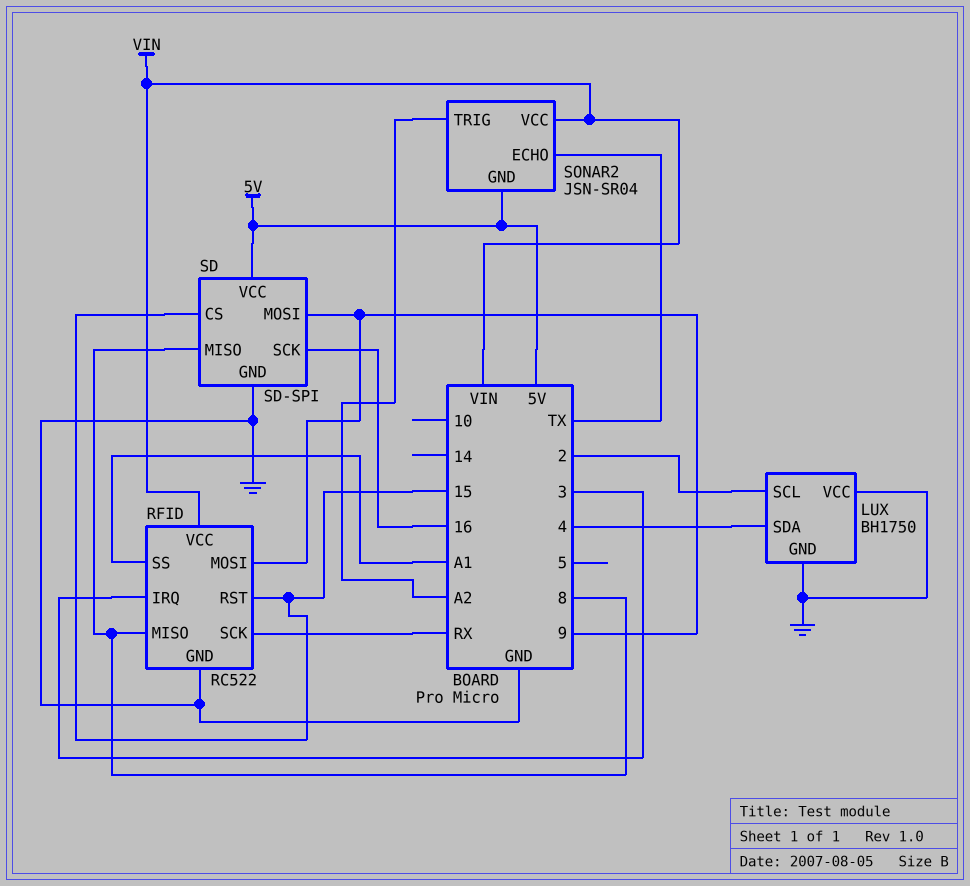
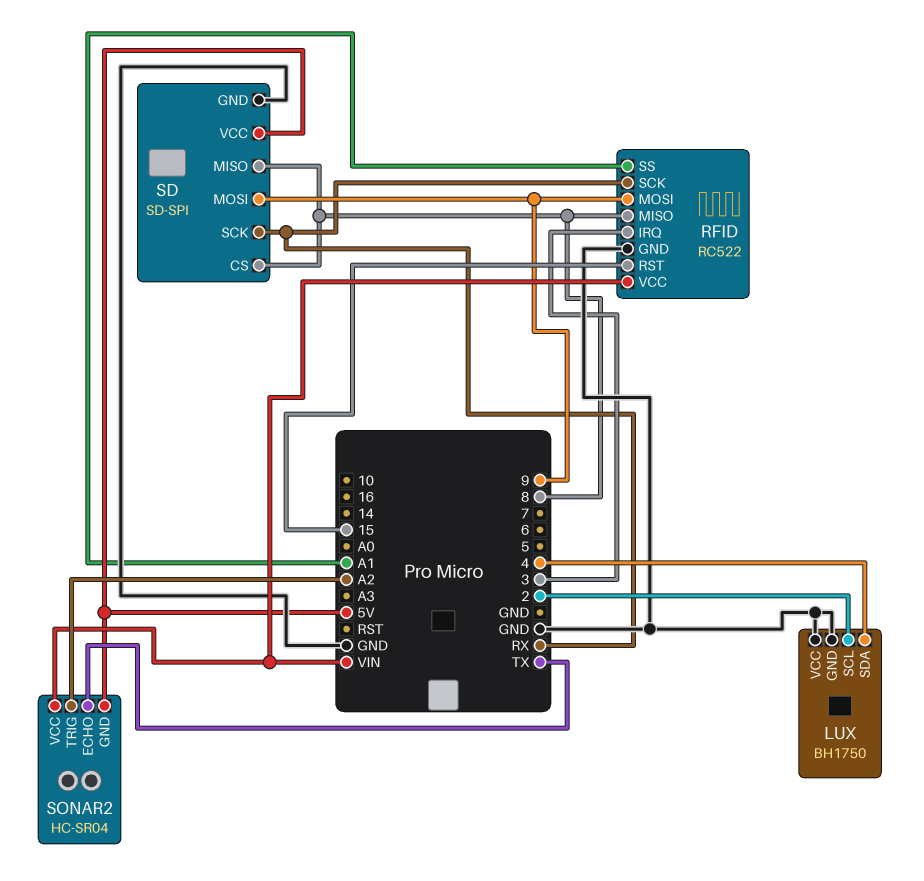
SD pin CS: 15 -> 8
SD pin SCK: 16 -> RX
SONAR2: JSN-SR04 -> HC-SR04

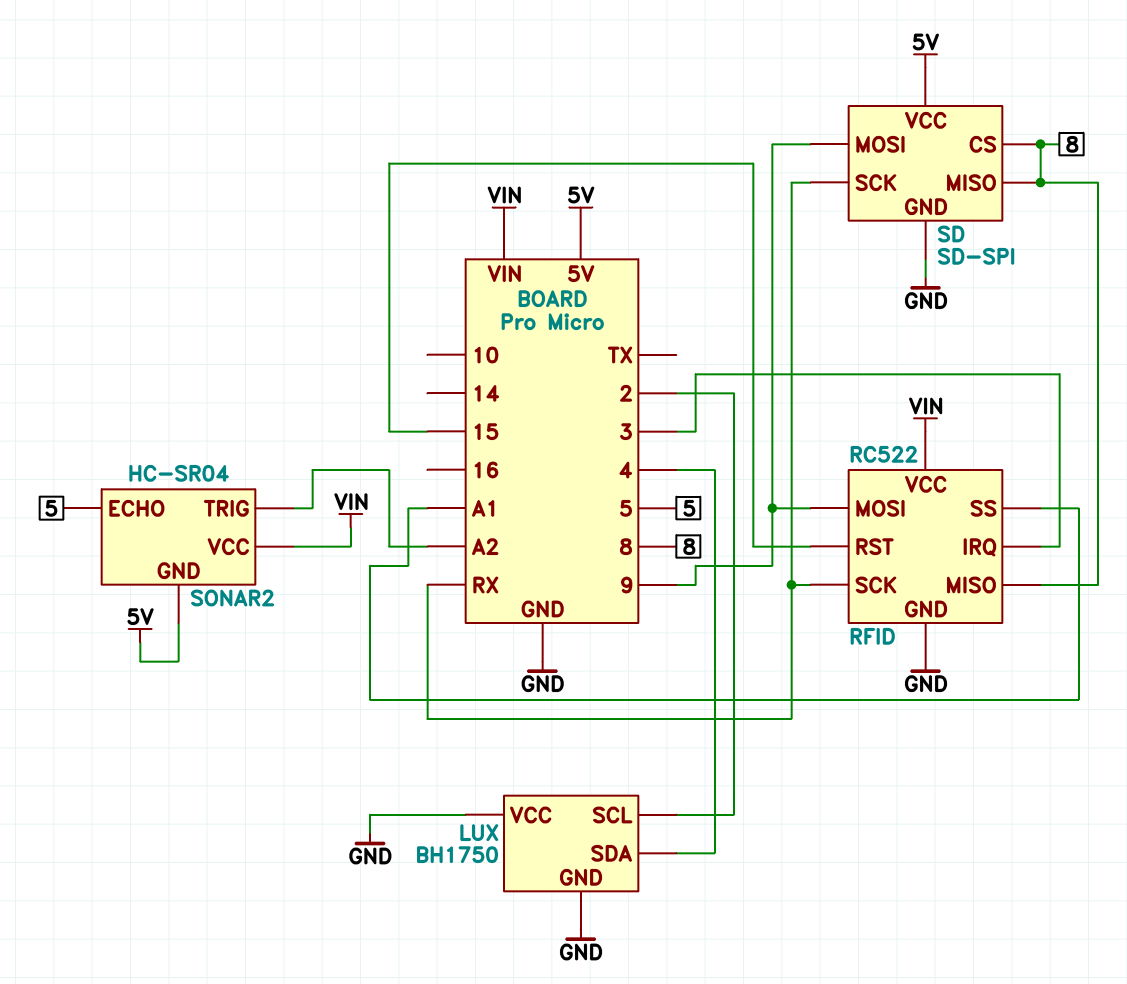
SONAR2 pin ECHO: TX -> 5

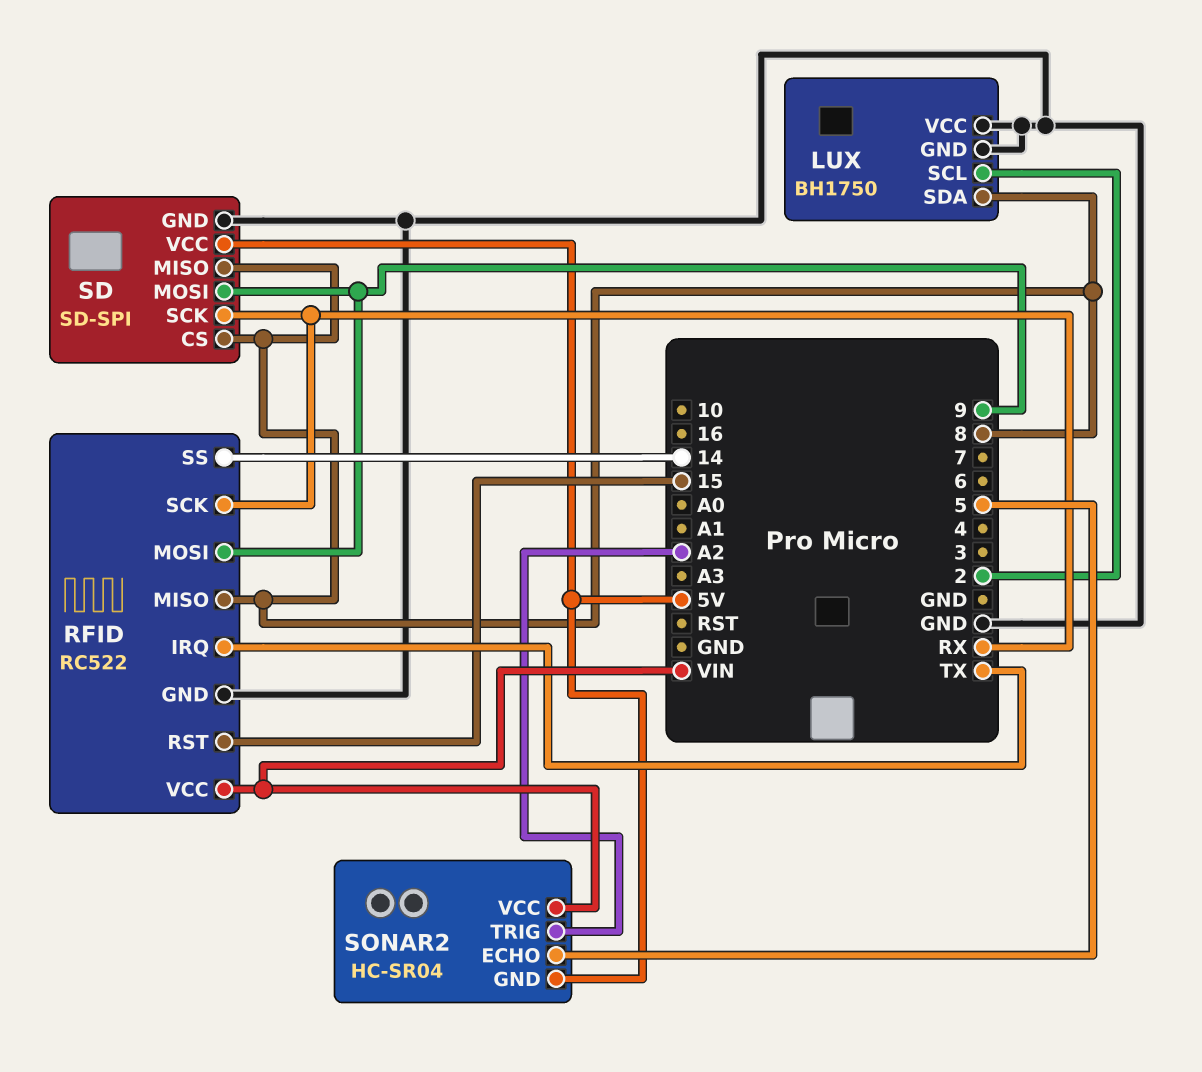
LUX pin SDA: 4 -> 8
RFID pin IRQ: 3 -> TX
RFID pin SS: A1 -> 14

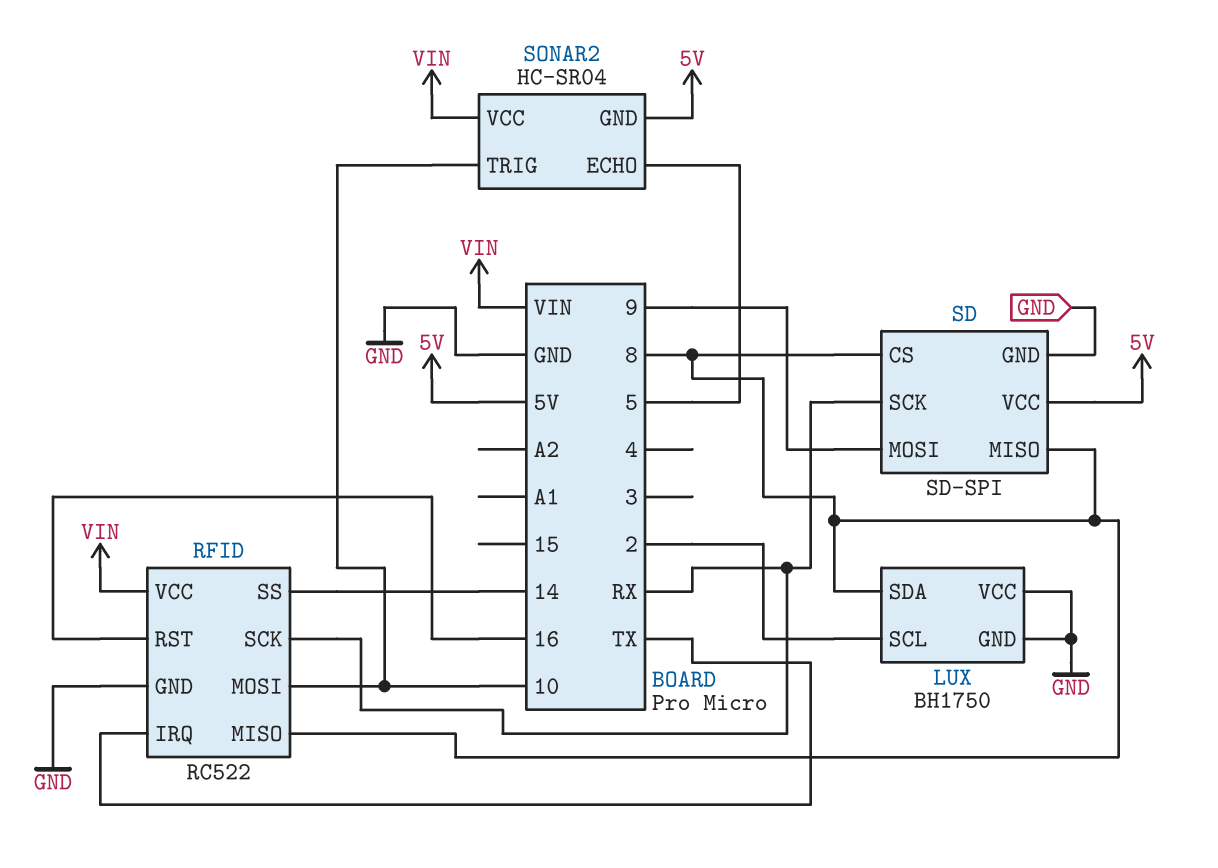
RFID pin MOSI: 9 -> 10
RFID pin RST: 15 -> 16
SONAR2 pin TRIG: A2 -> 10

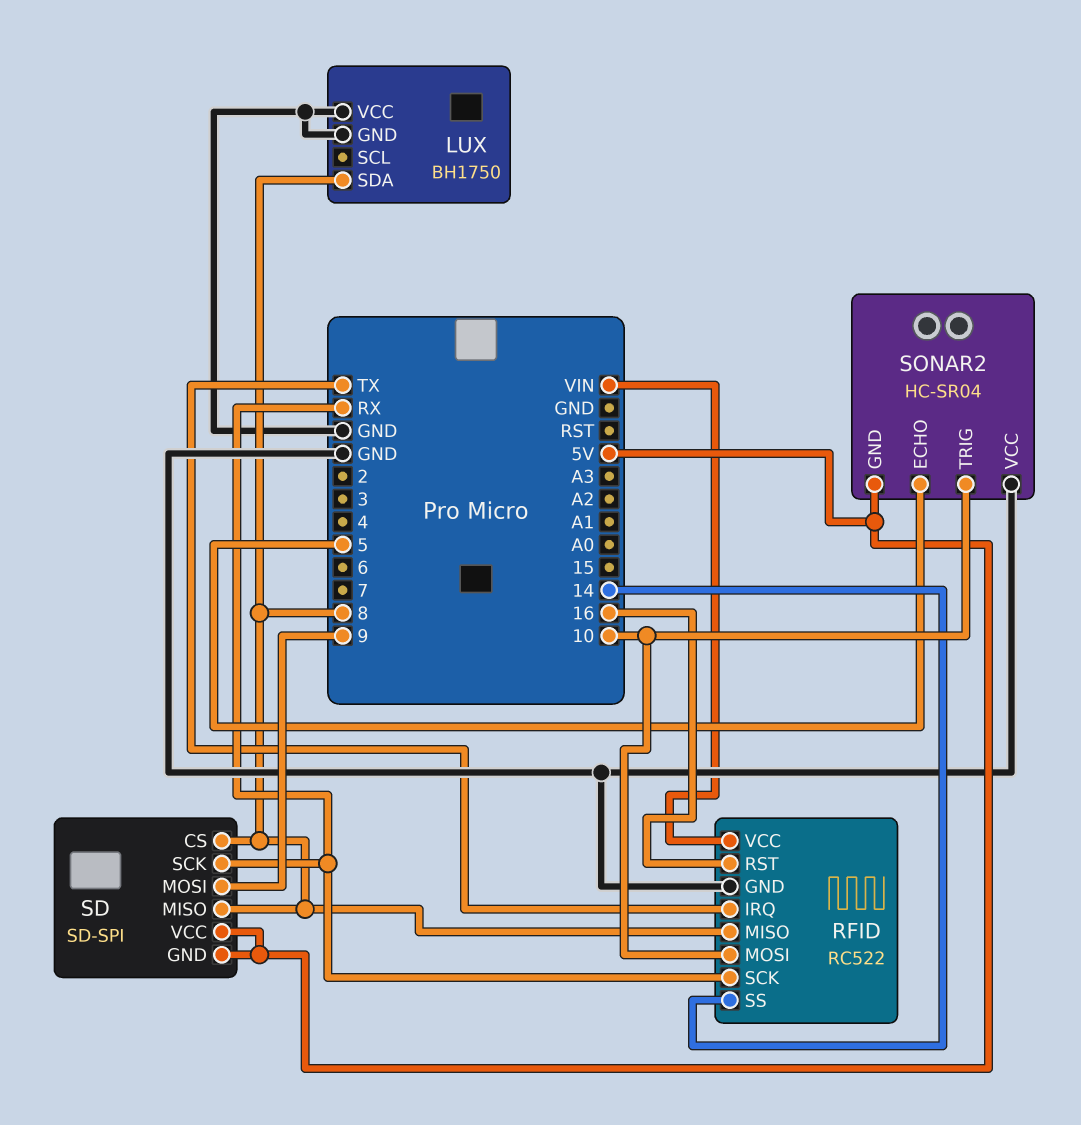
LUX pin SCL: 2 -> none
SD pin GND: GND -> 5V
SONAR2 pin VCC: VIN -> GND

